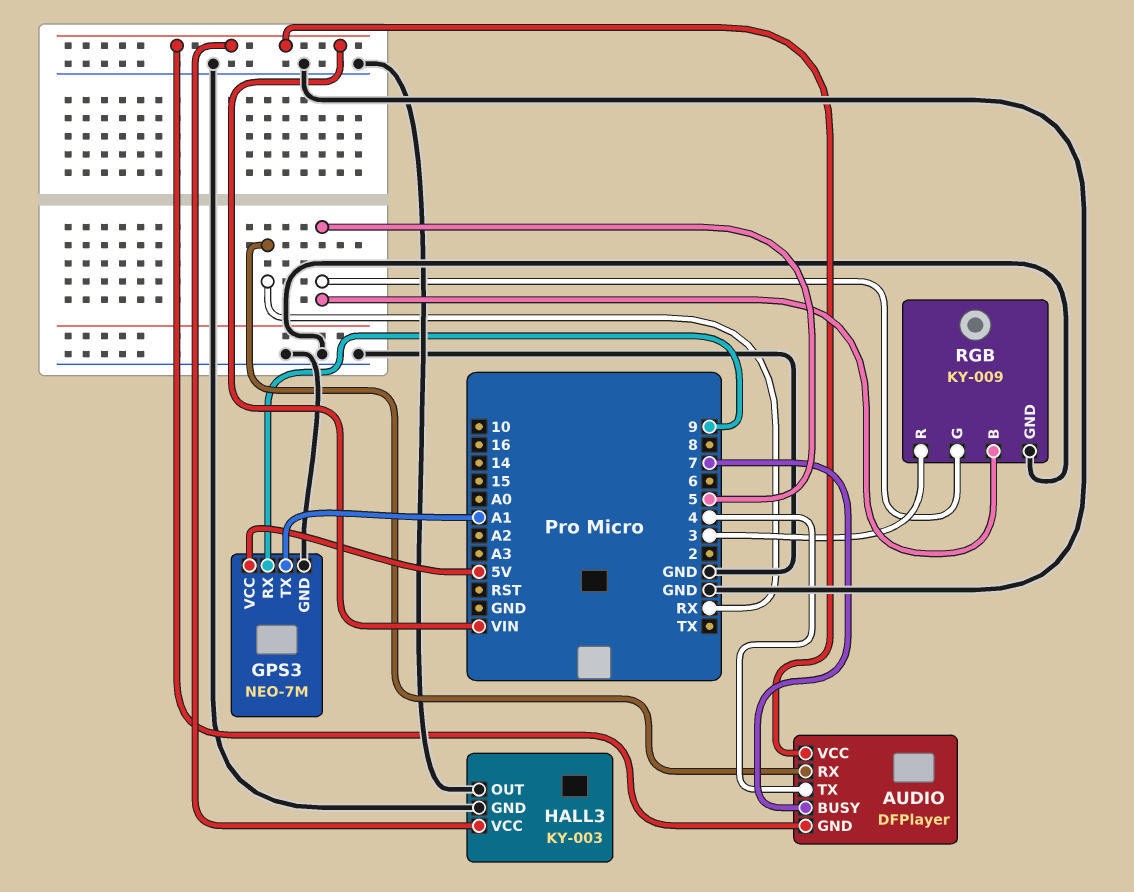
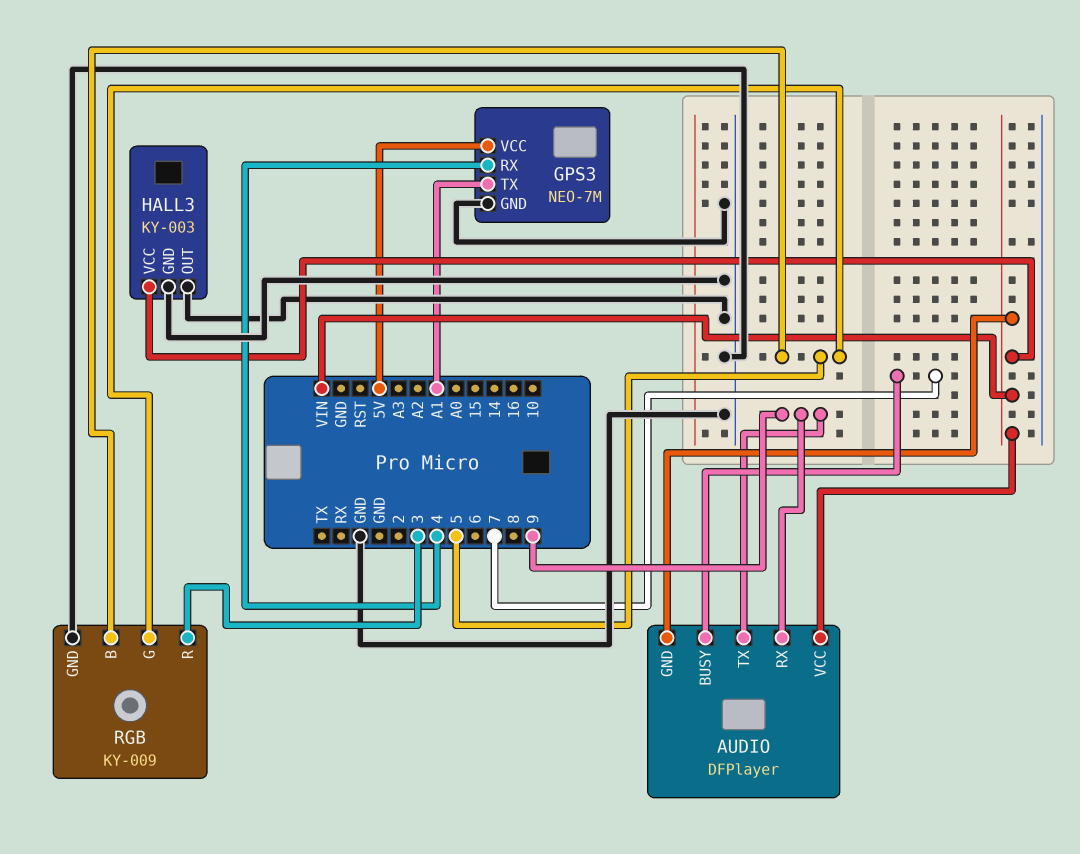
AUDIO pin RX: RX -> 9
AUDIO pin TX: 4 -> 9
GPS3 pin RX: 9 -> 4

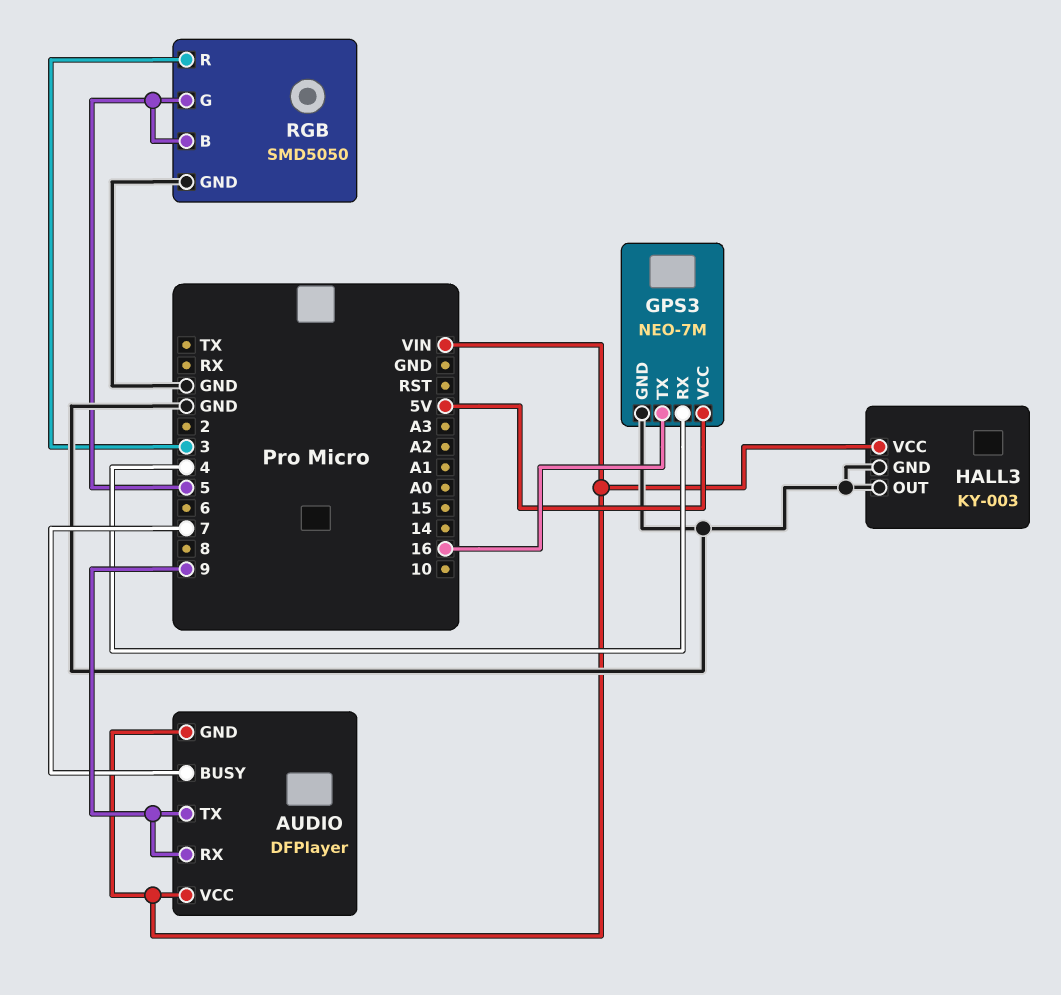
GPS3 pin TX: A1 -> 16
RGB: KY-009 -> SMD5050

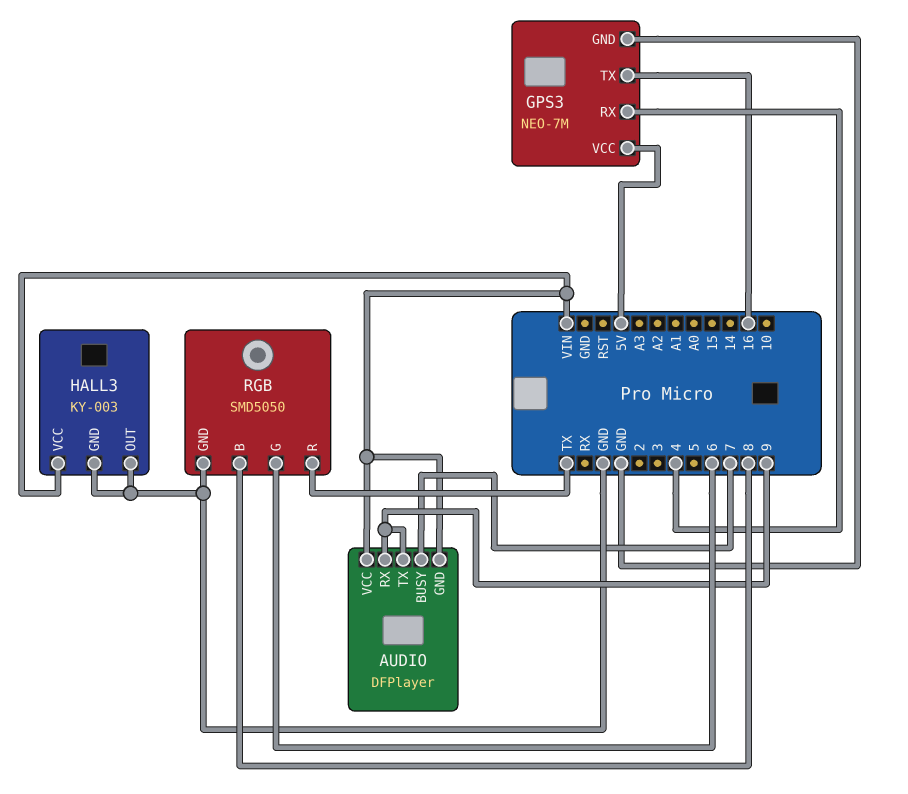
RGB pin B: 5 -> 8
RGB pin G: 5 -> 6
RGB pin R: 3 -> TX

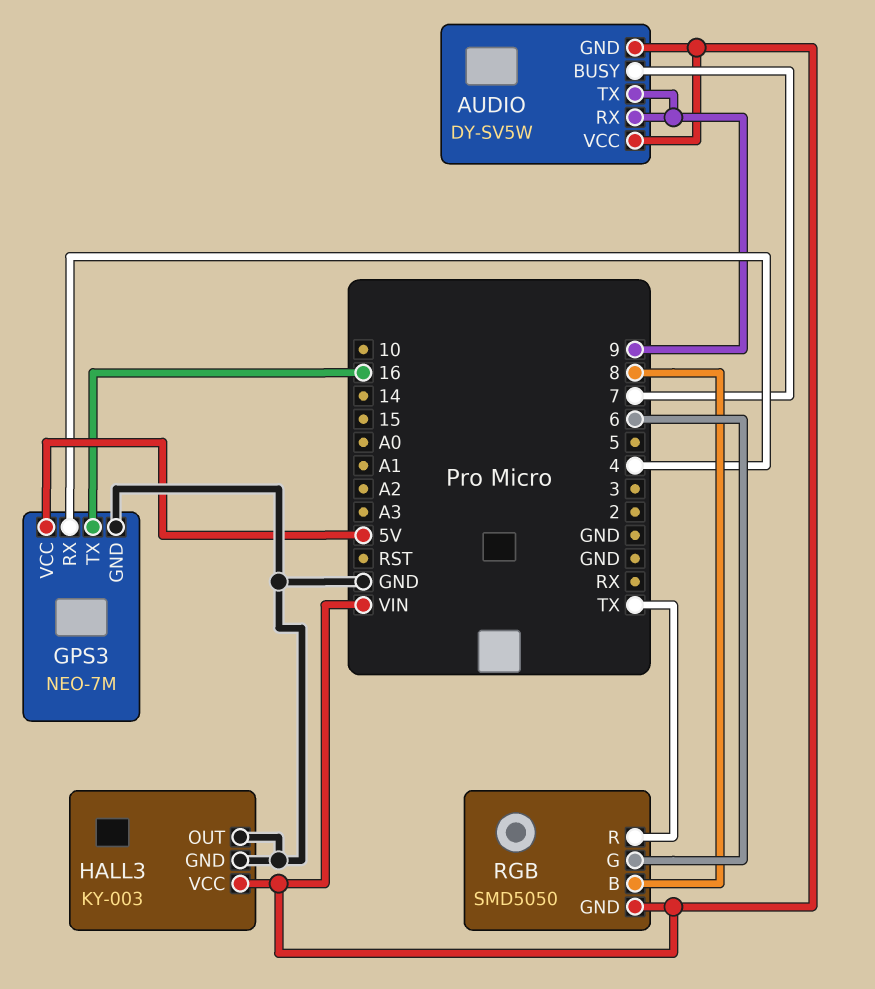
AUDIO: DFPlayer -> DY-SV5W
RGB pin GND: GND -> VIN

